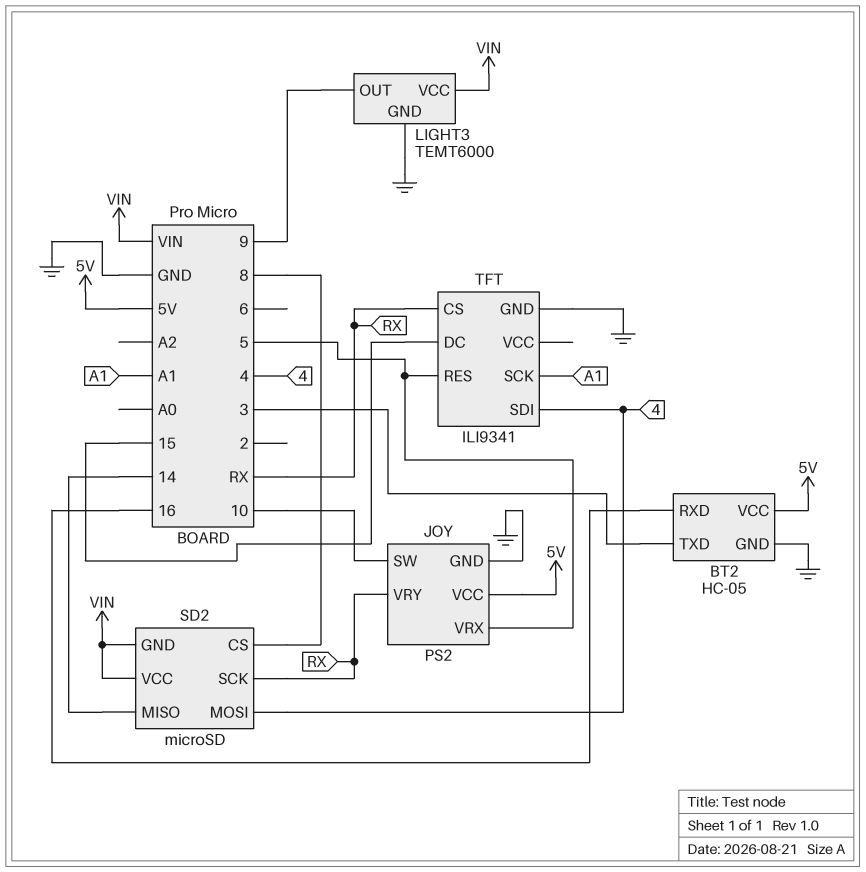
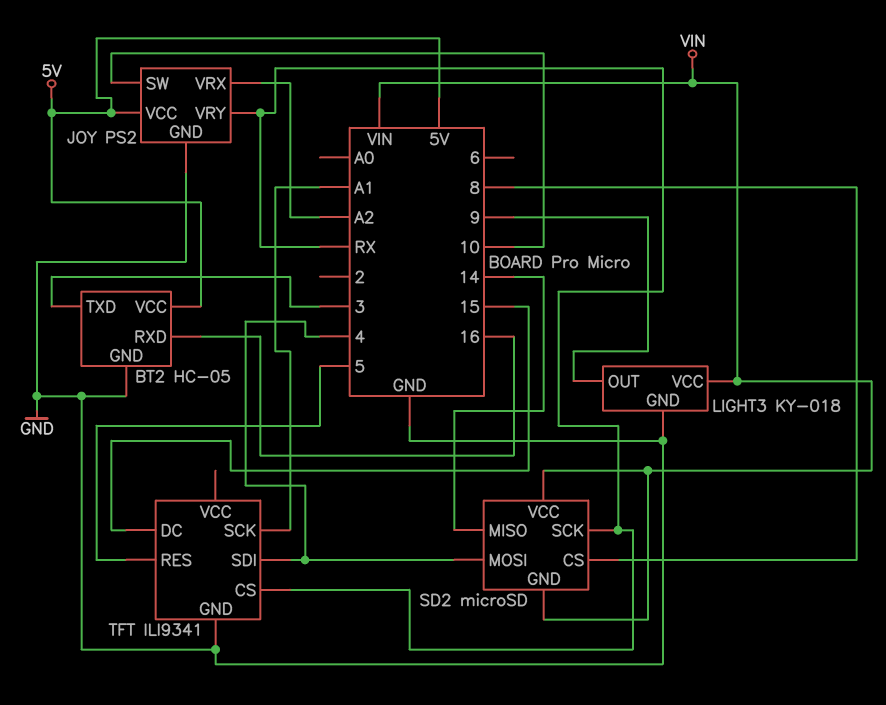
JOY pin VRX: 5 -> A2
LIGHT3: TEMT6000 -> KY-018

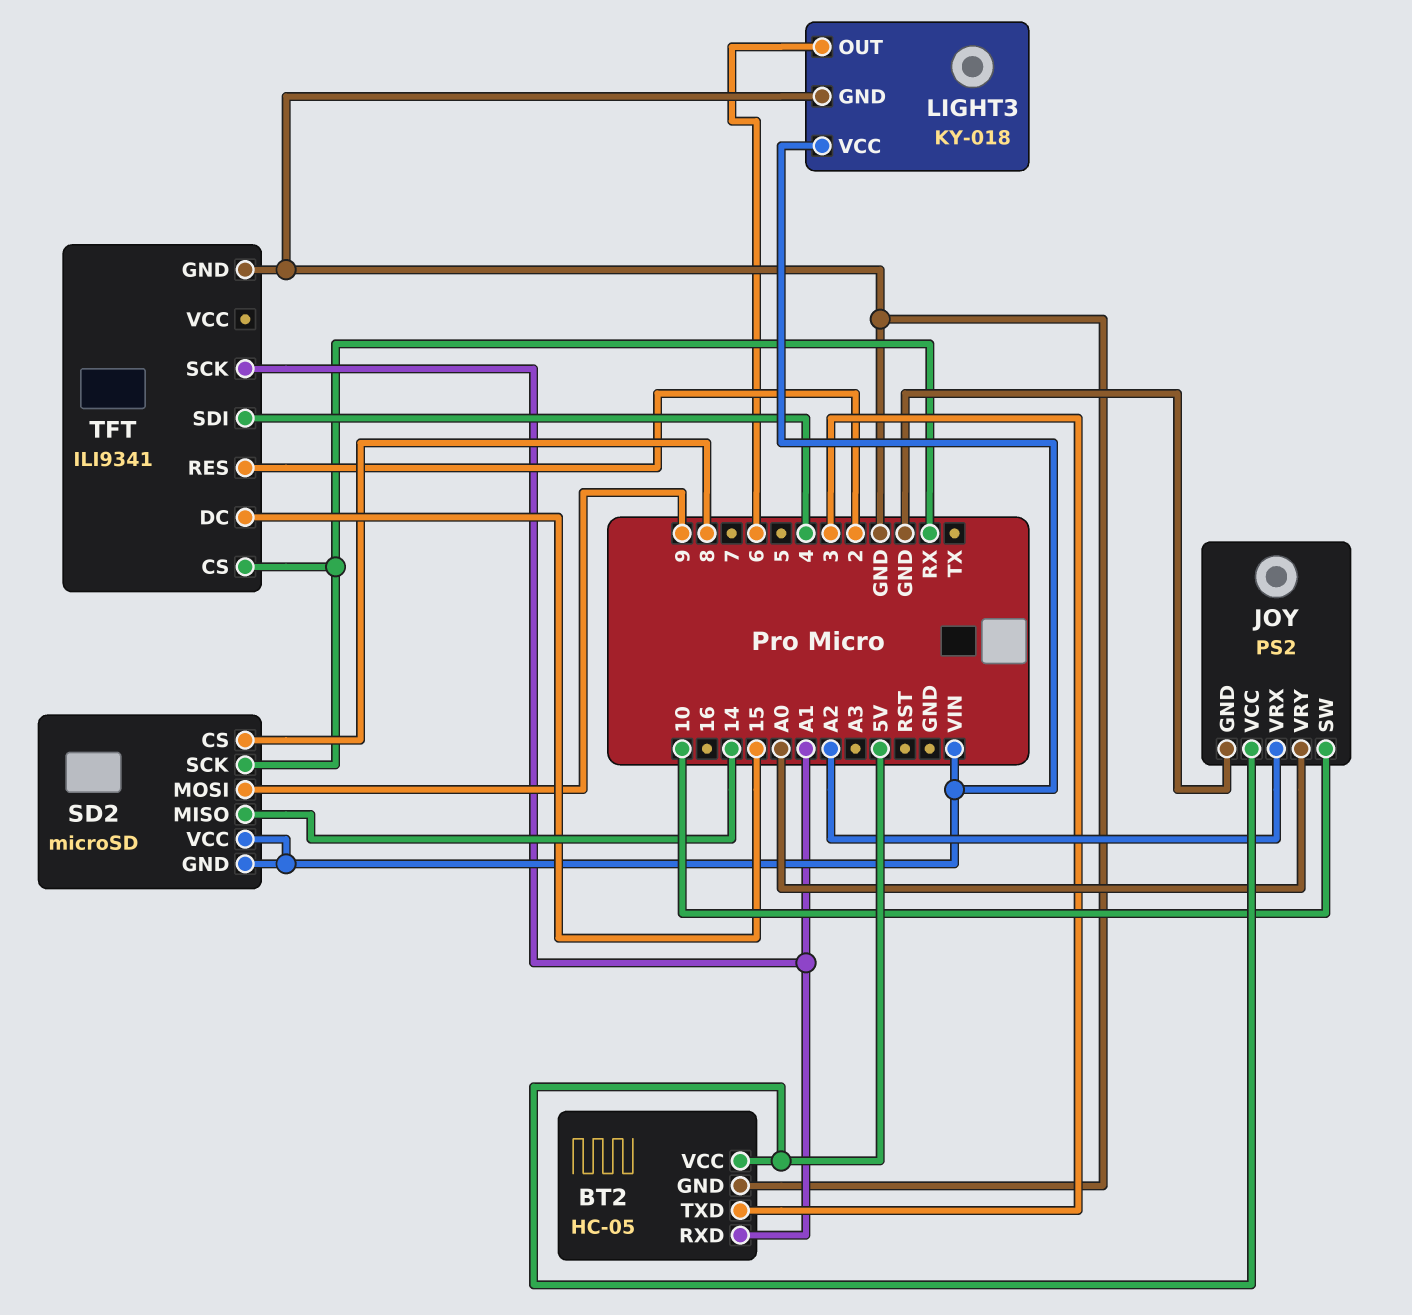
BT2 pin RXD: 16 -> A1
JOY pin VRY: RX -> A0
LIGHT3 pin OUT: 9 -> 6
SD2 pin MOSI: 4 -> 9
TFT pin RES: 5 -> 2

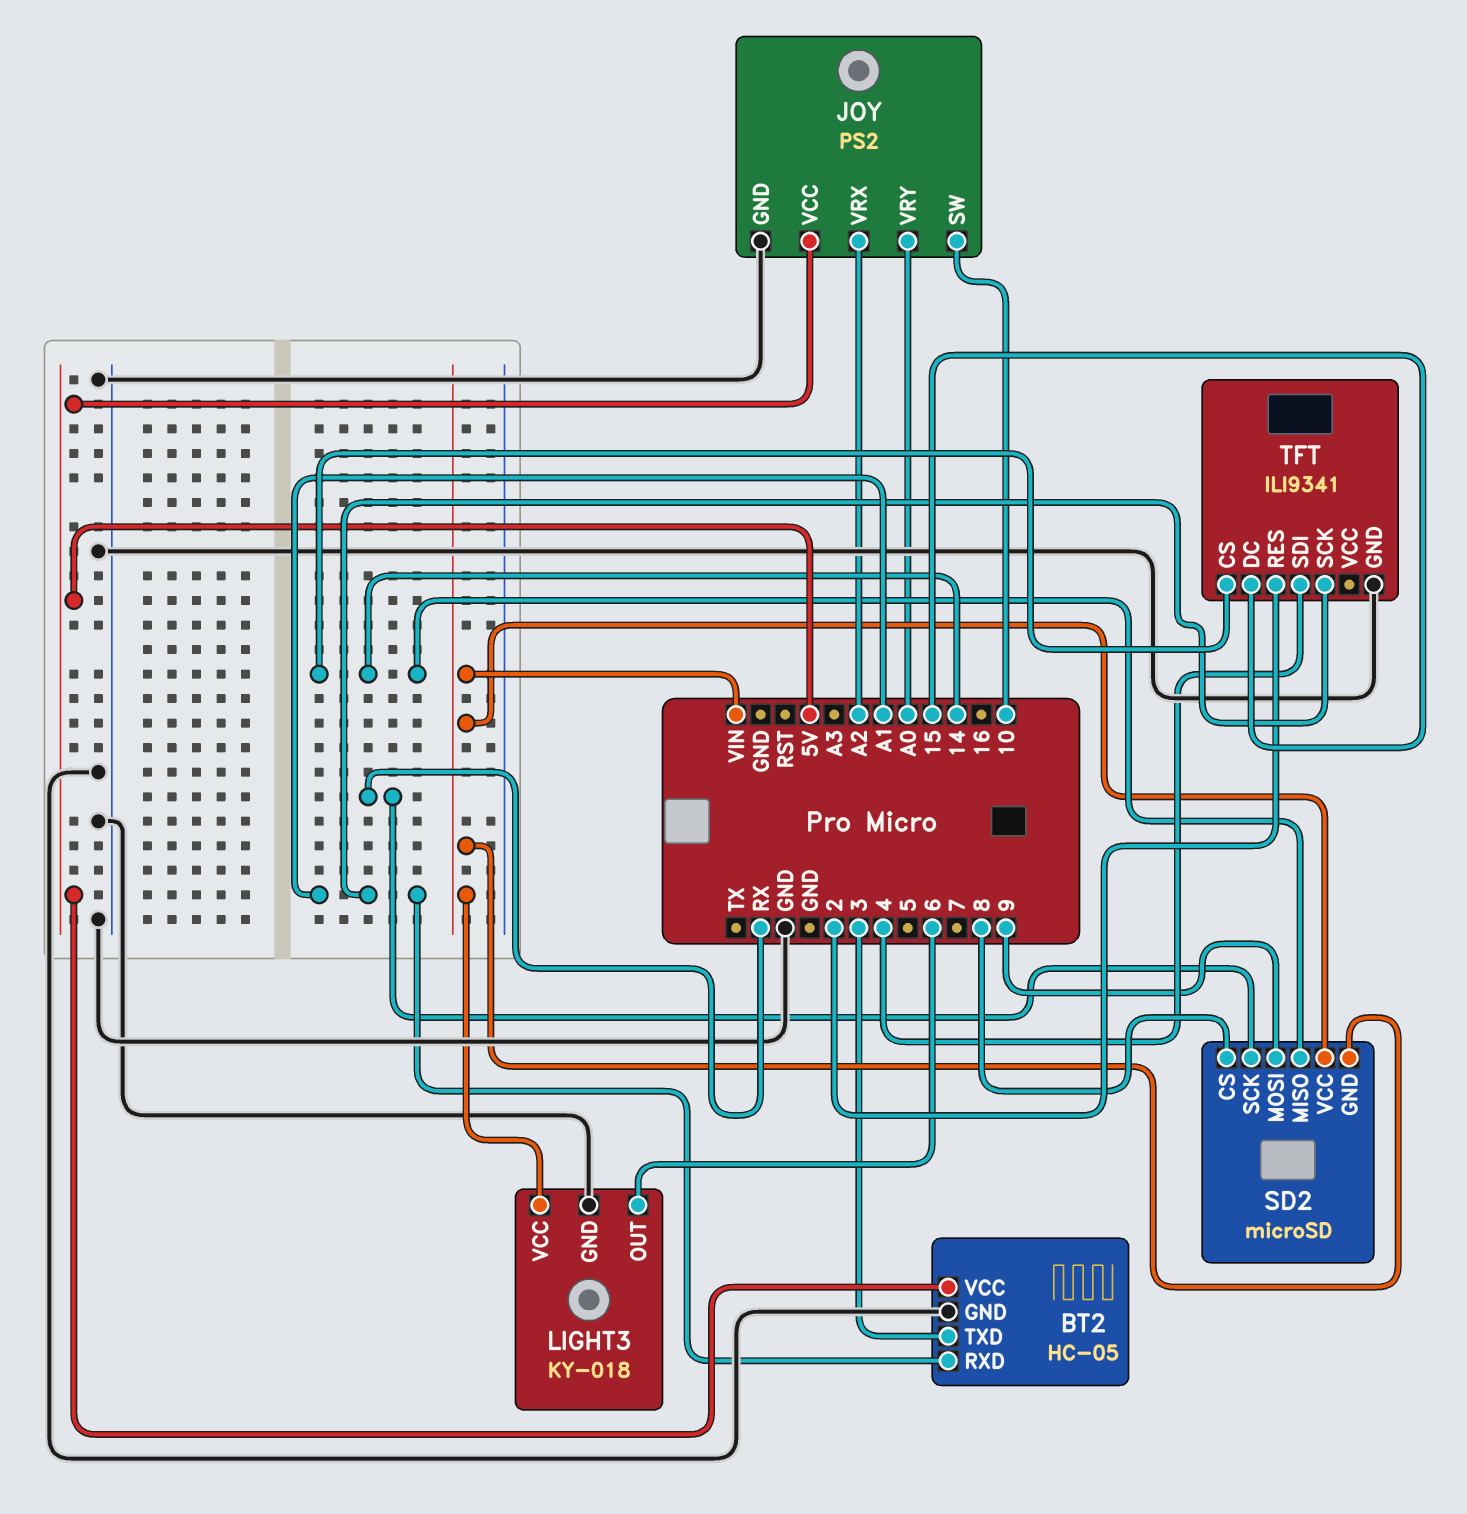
TFT pin CS: RX -> 14

